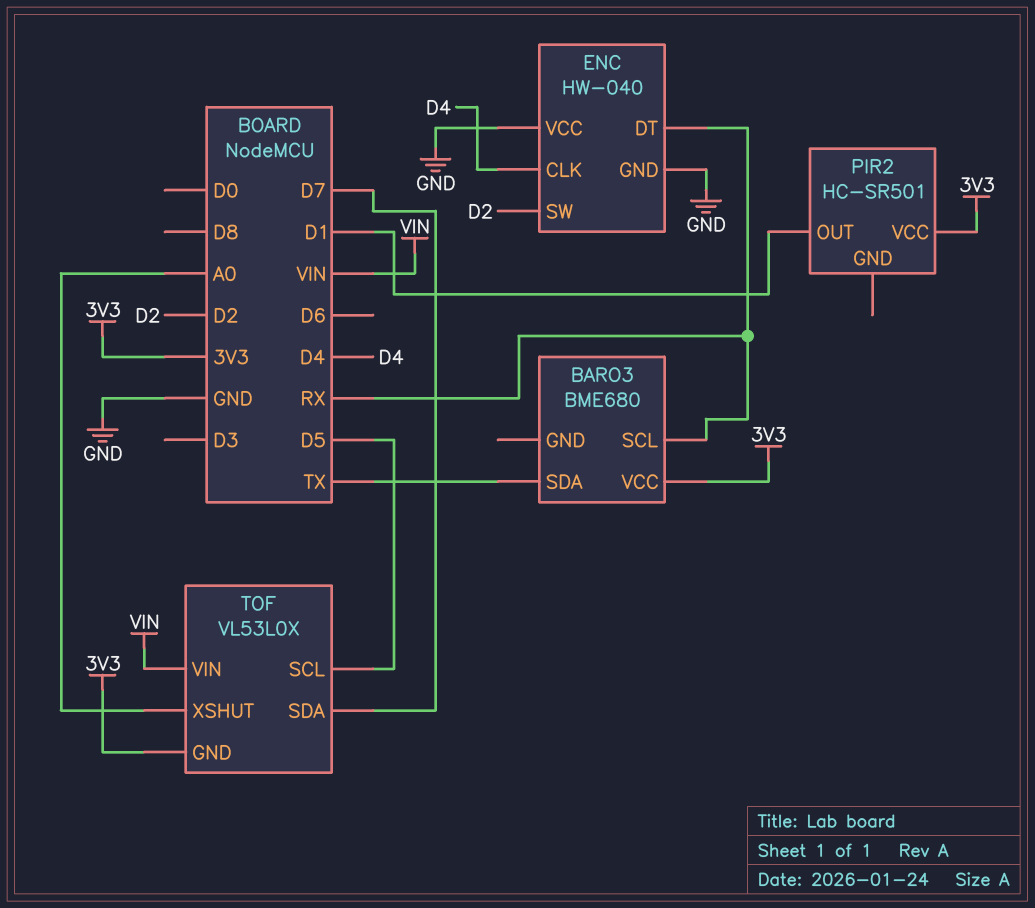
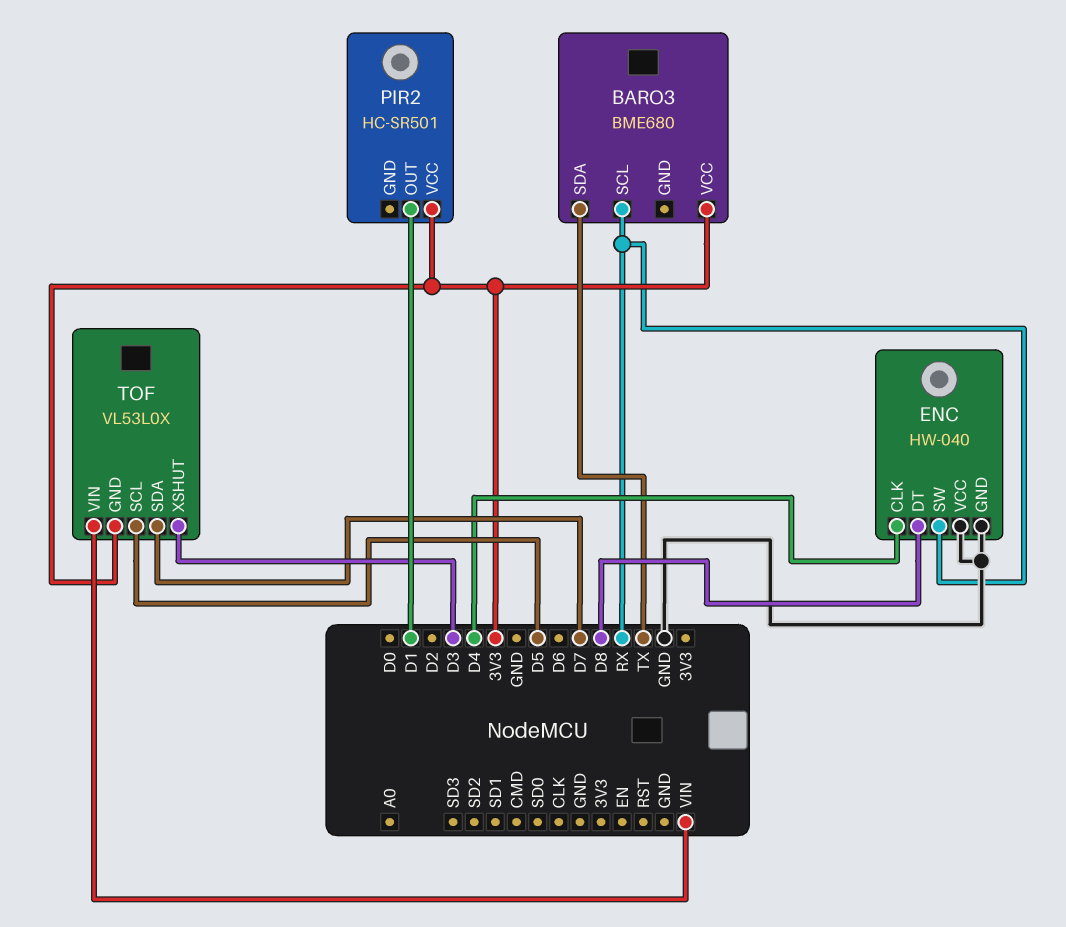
ENC pin DT: RX -> D8
ENC pin SW: D2 -> RX
TOF pin XSHUT: A0 -> D3

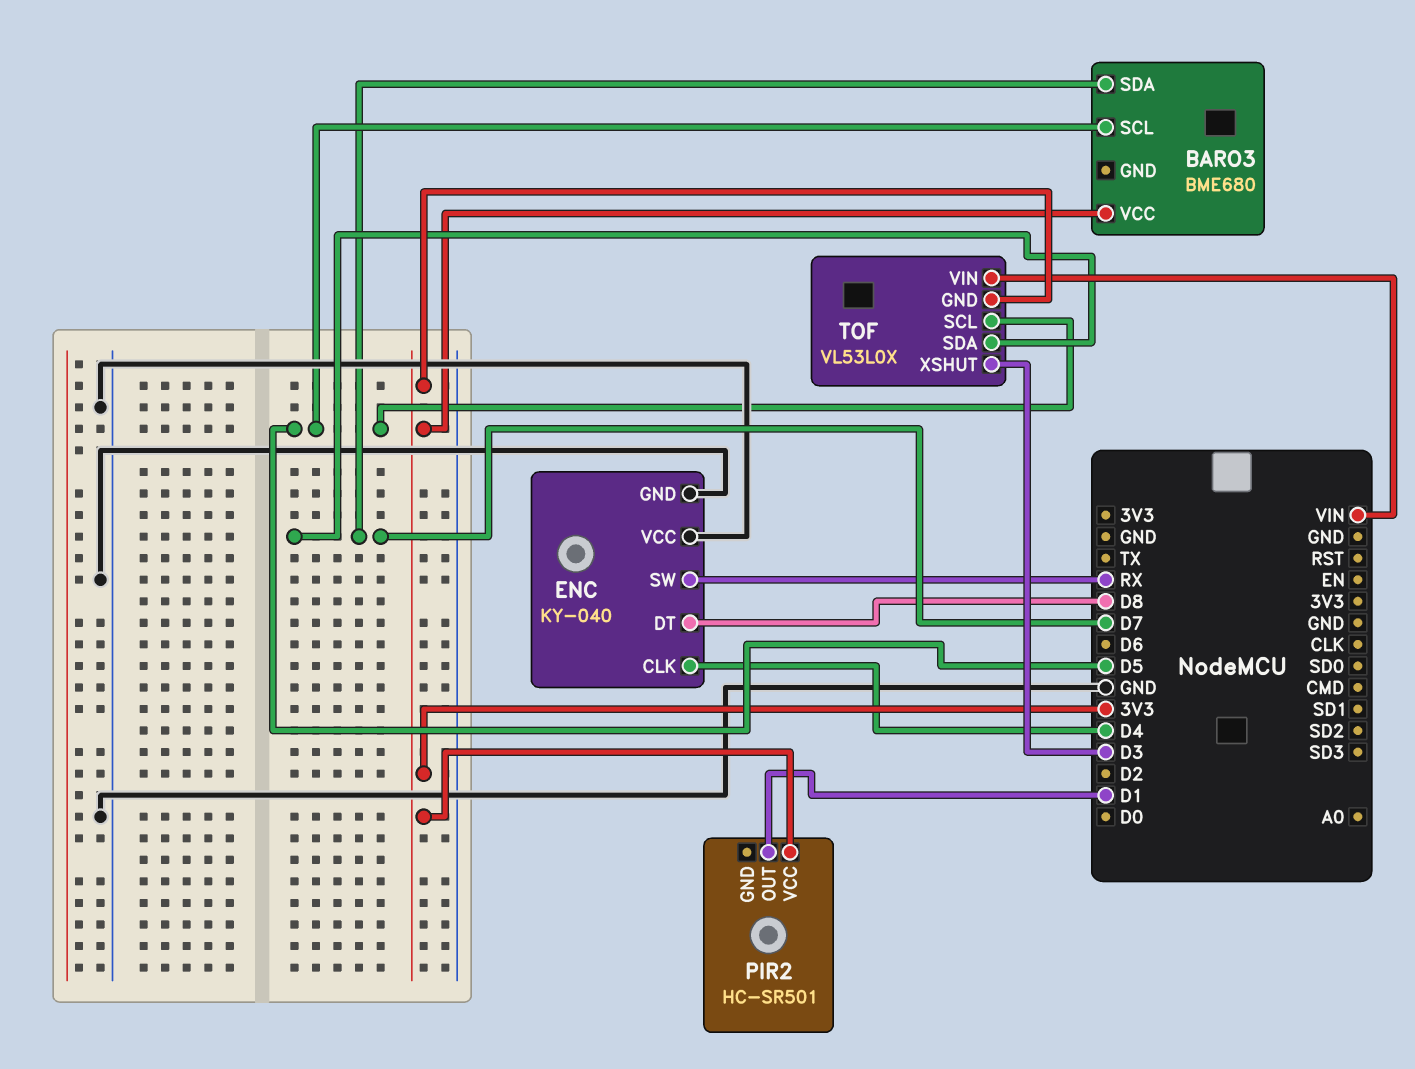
BARO3 pin SCL: RX -> D5
BARO3 pin SDA: TX -> D7
ENC: HW-040 -> KY-040

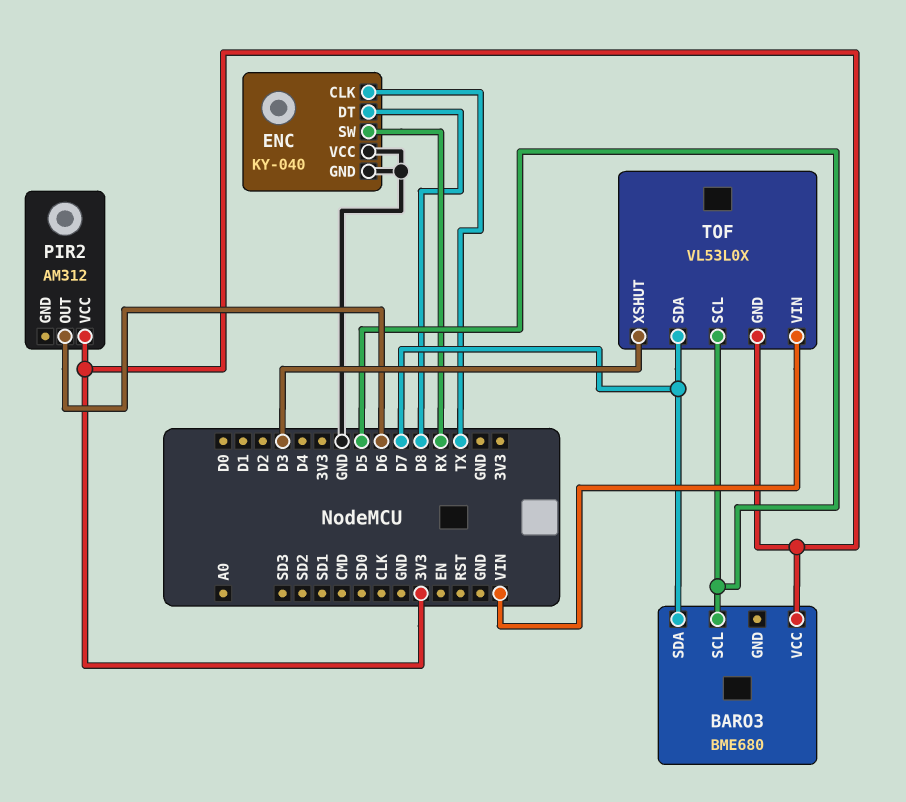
ENC pin CLK: D4 -> TX
PIR2: HC-SR501 -> AM312
PIR2 pin OUT: D1 -> D6

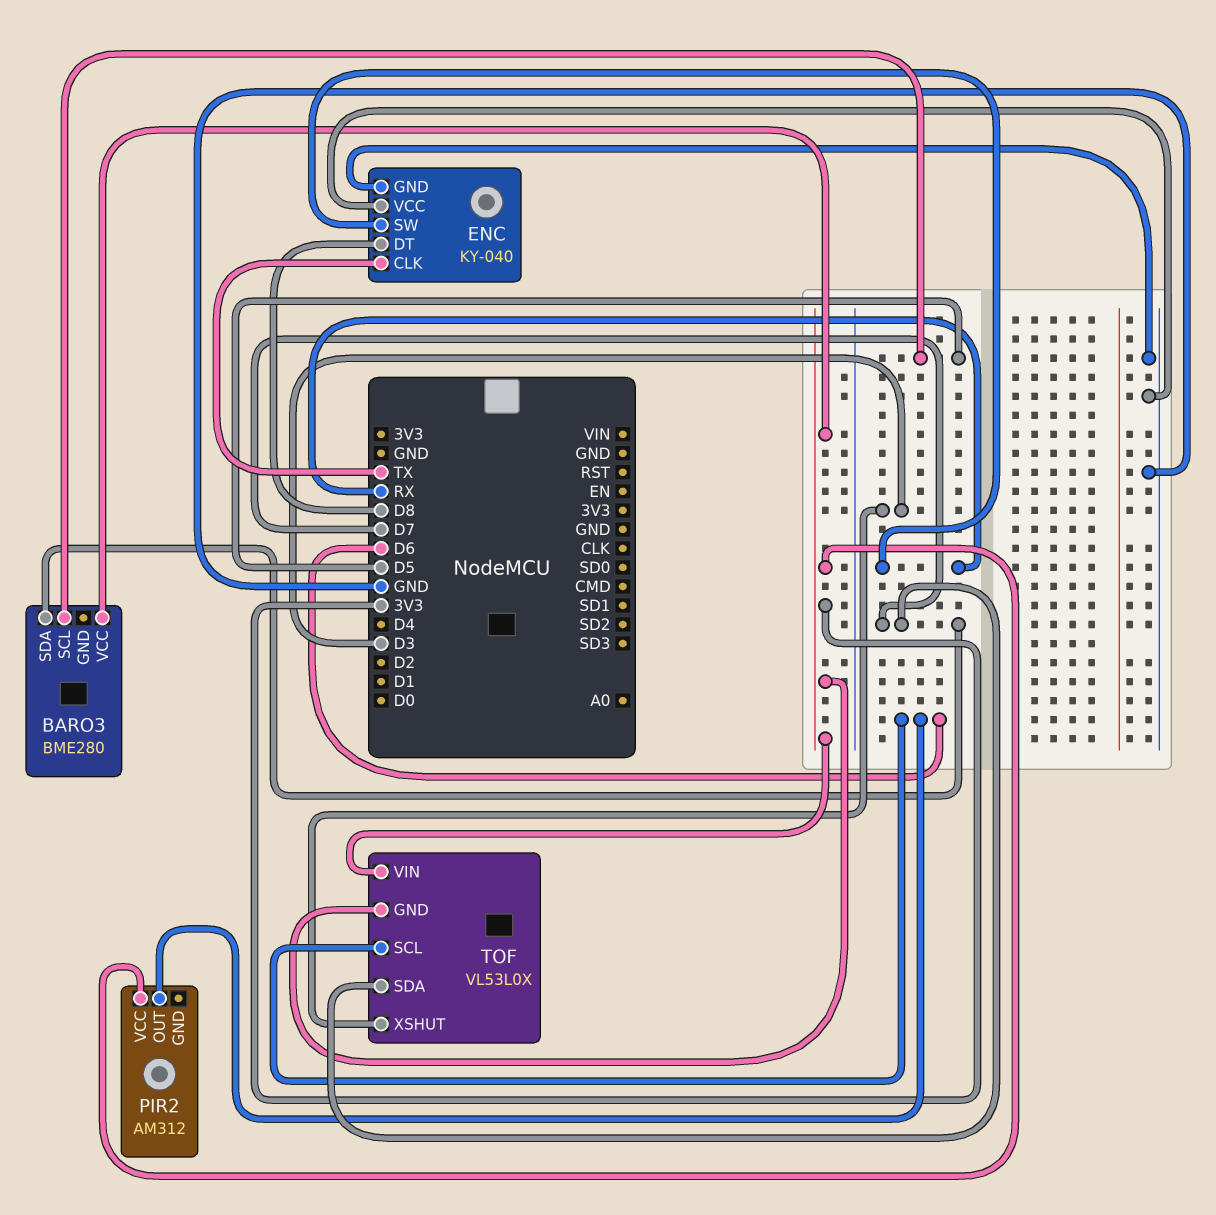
BARO3: BME680 -> BME280
TOF pin SCL: D5 -> D6
TOF pin VIN: VIN -> 3V3

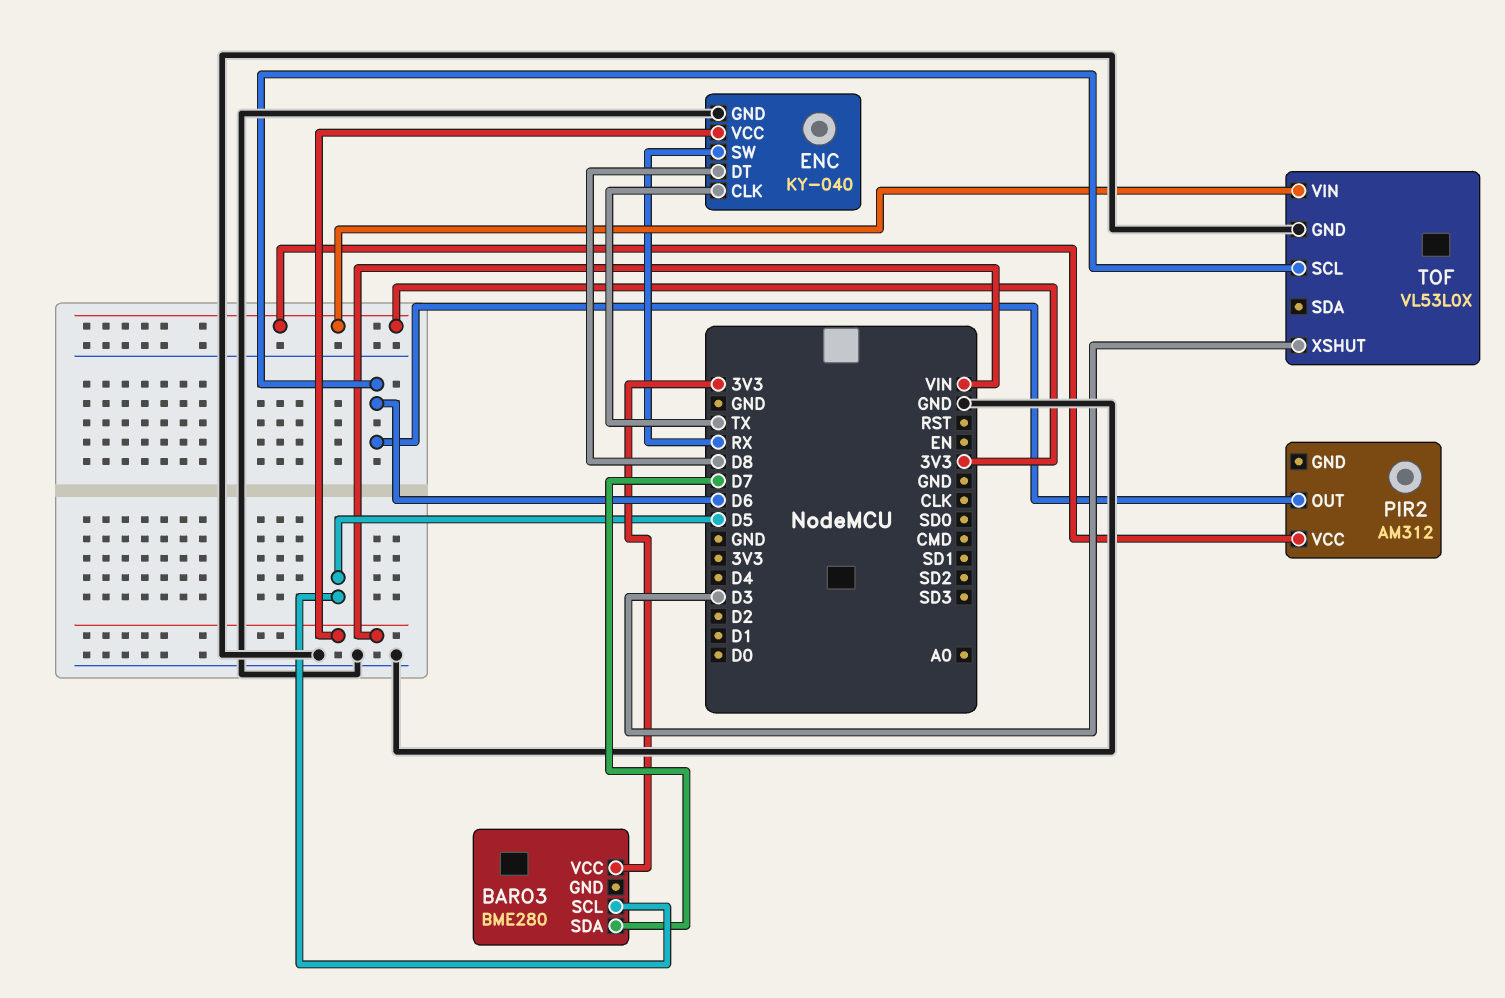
ENC pin VCC: GND -> VIN
TOF pin GND: 3V3 -> GND
TOF pin SDA: D7 -> none

